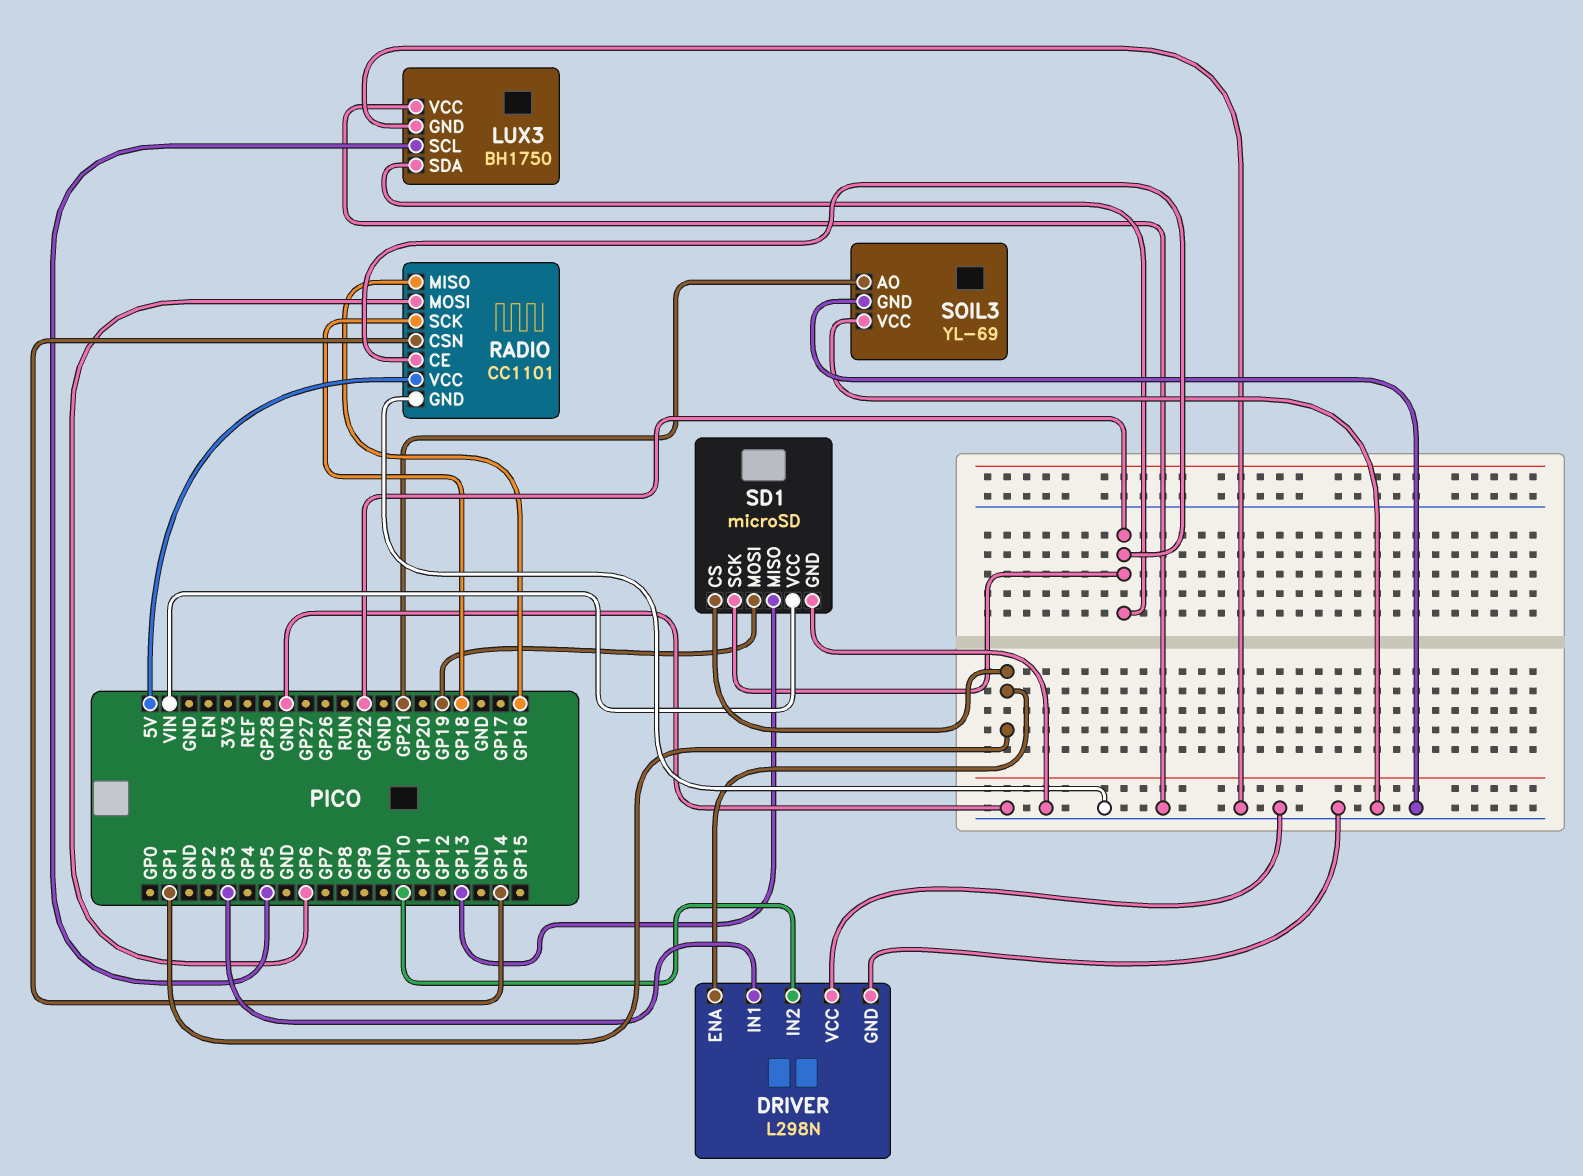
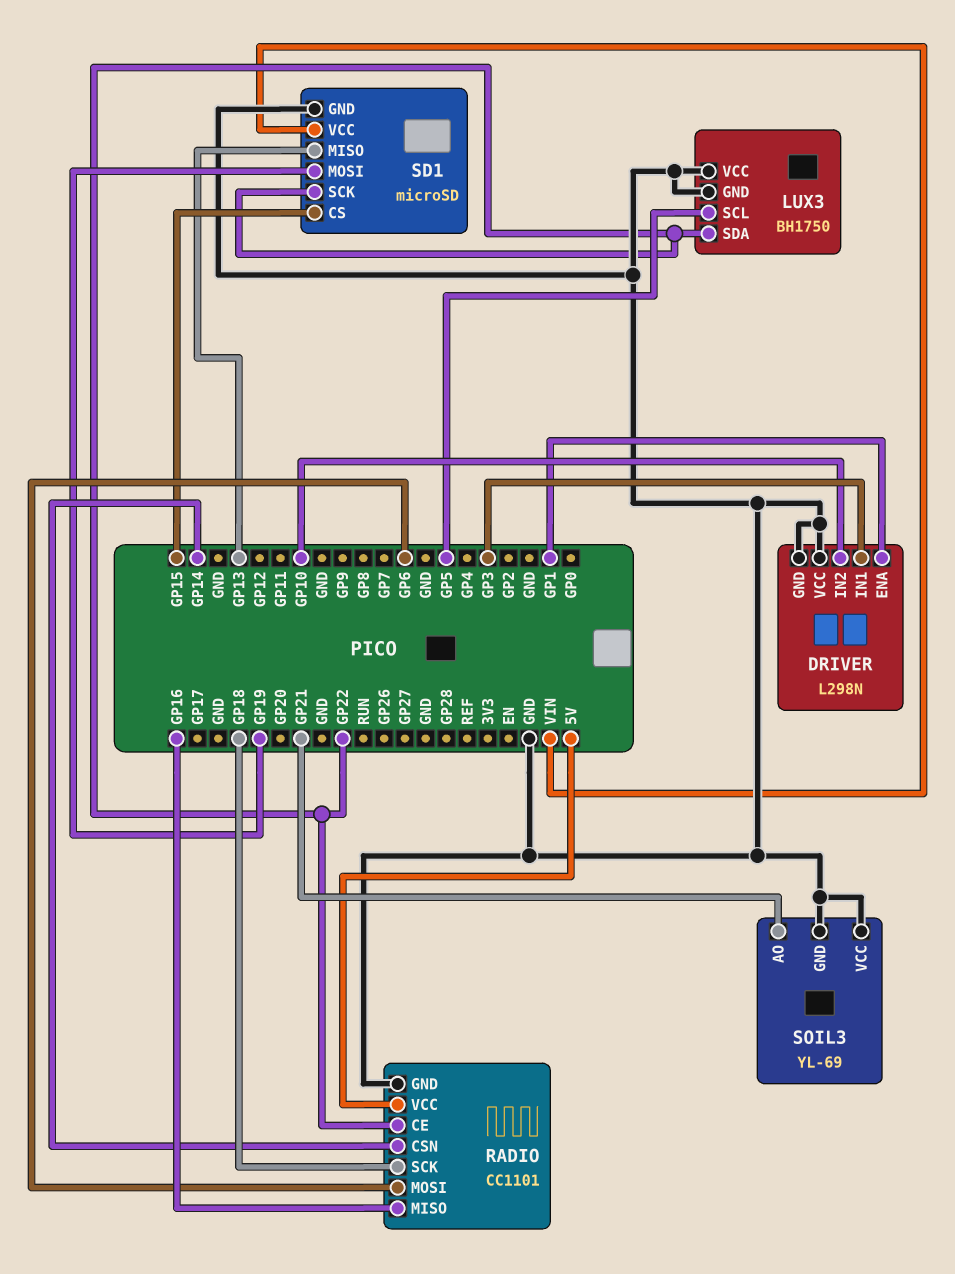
SD1 pin CS: GP1 -> GP15

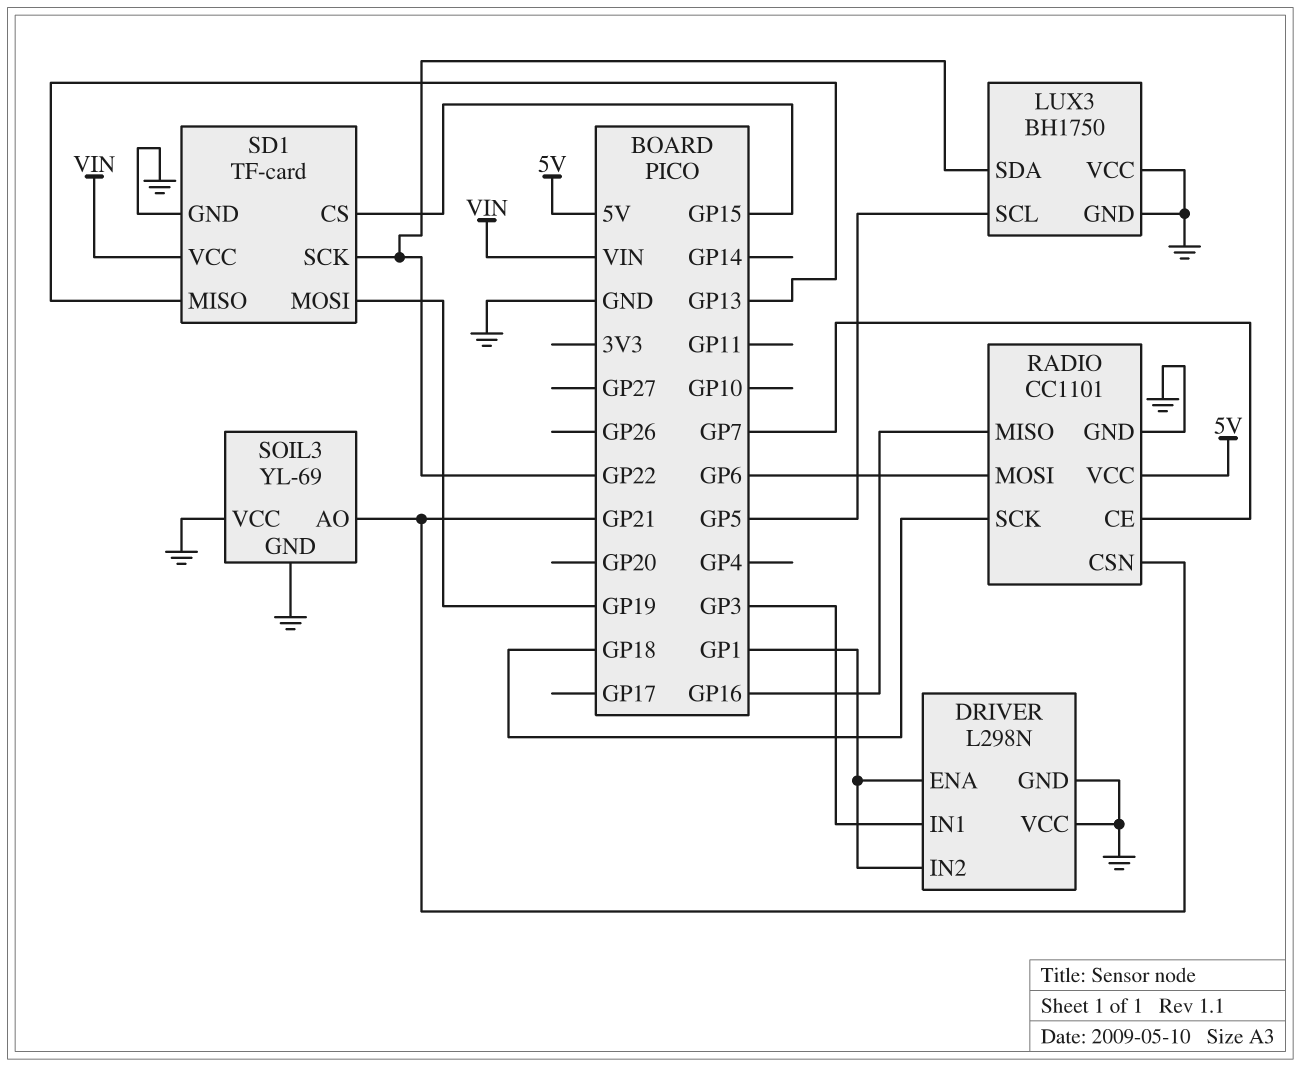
DRIVER pin IN2: GP10 -> GP1
RADIO pin CE: GP22 -> GP7
RADIO pin CSN: GP14 -> GP21
SD1: microSD -> TF-card

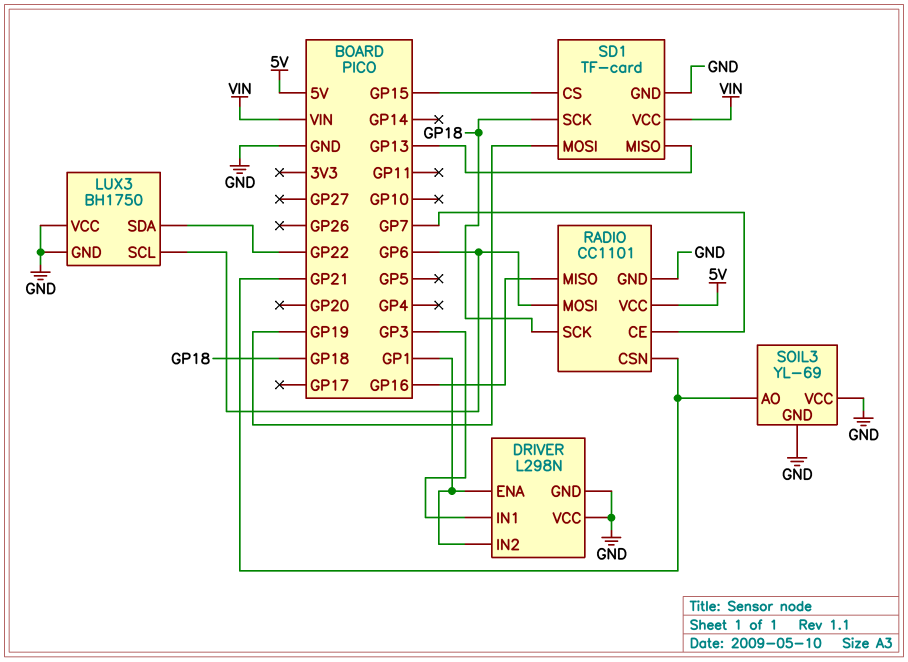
LUX3 pin SCL: GP5 -> GP6
SD1 pin SCK: GP22 -> GP18

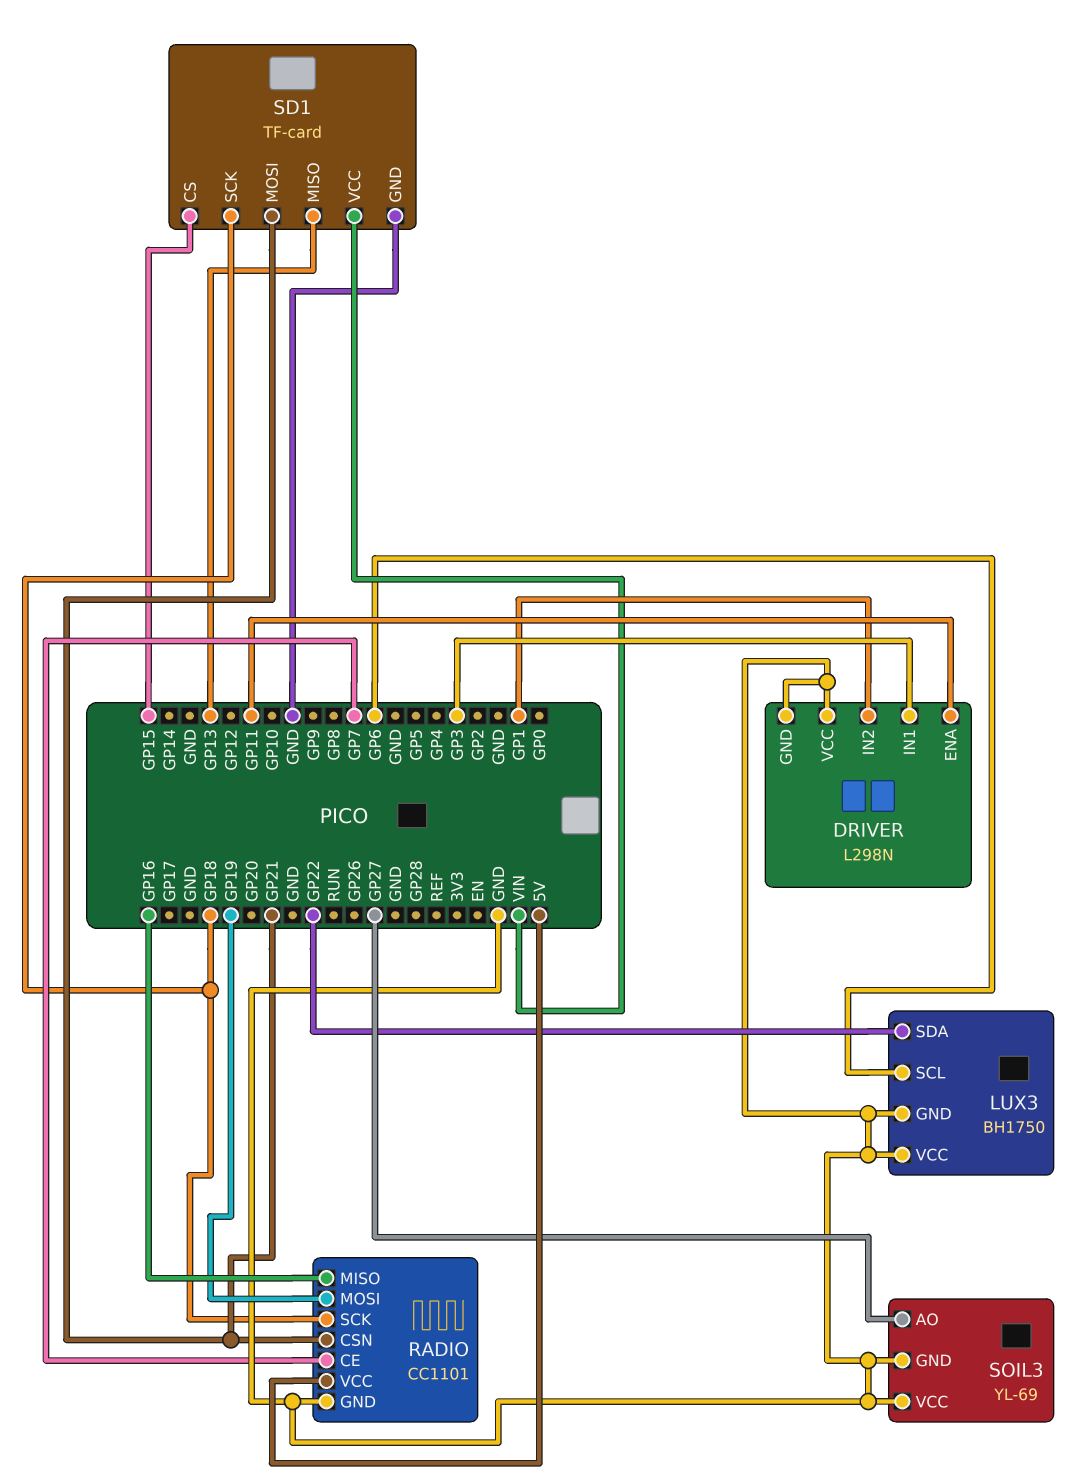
DRIVER pin ENA: GP1 -> GP11
RADIO pin MOSI: GP6 -> GP19
SD1 pin MOSI: GP19 -> GP21
SOIL3 pin AO: GP21 -> GP27

